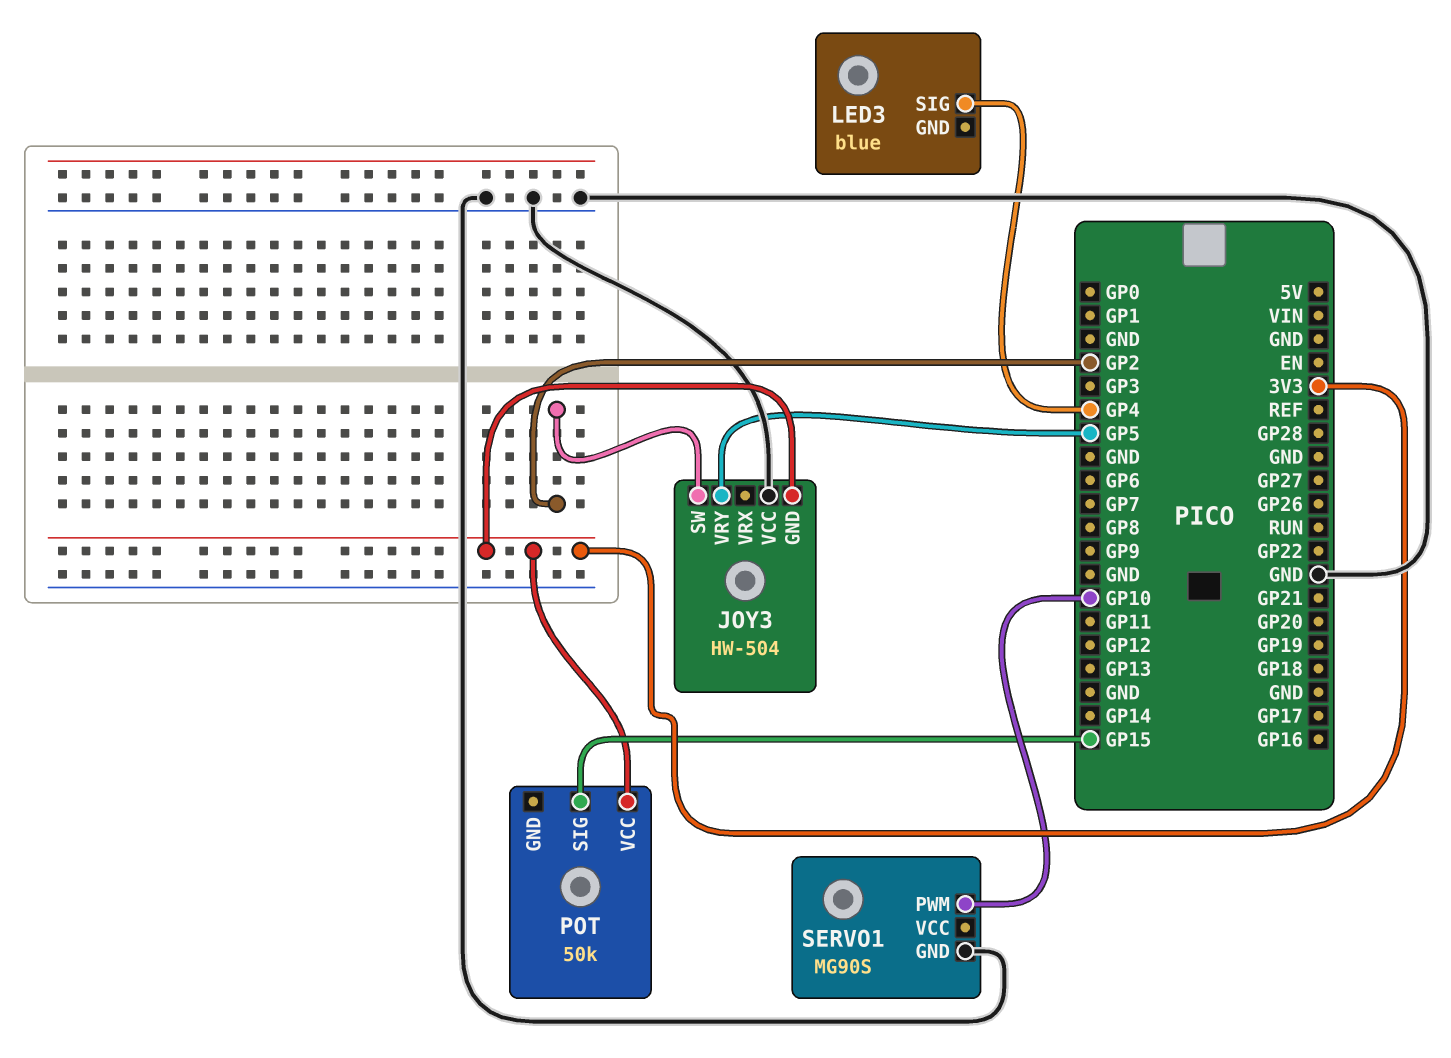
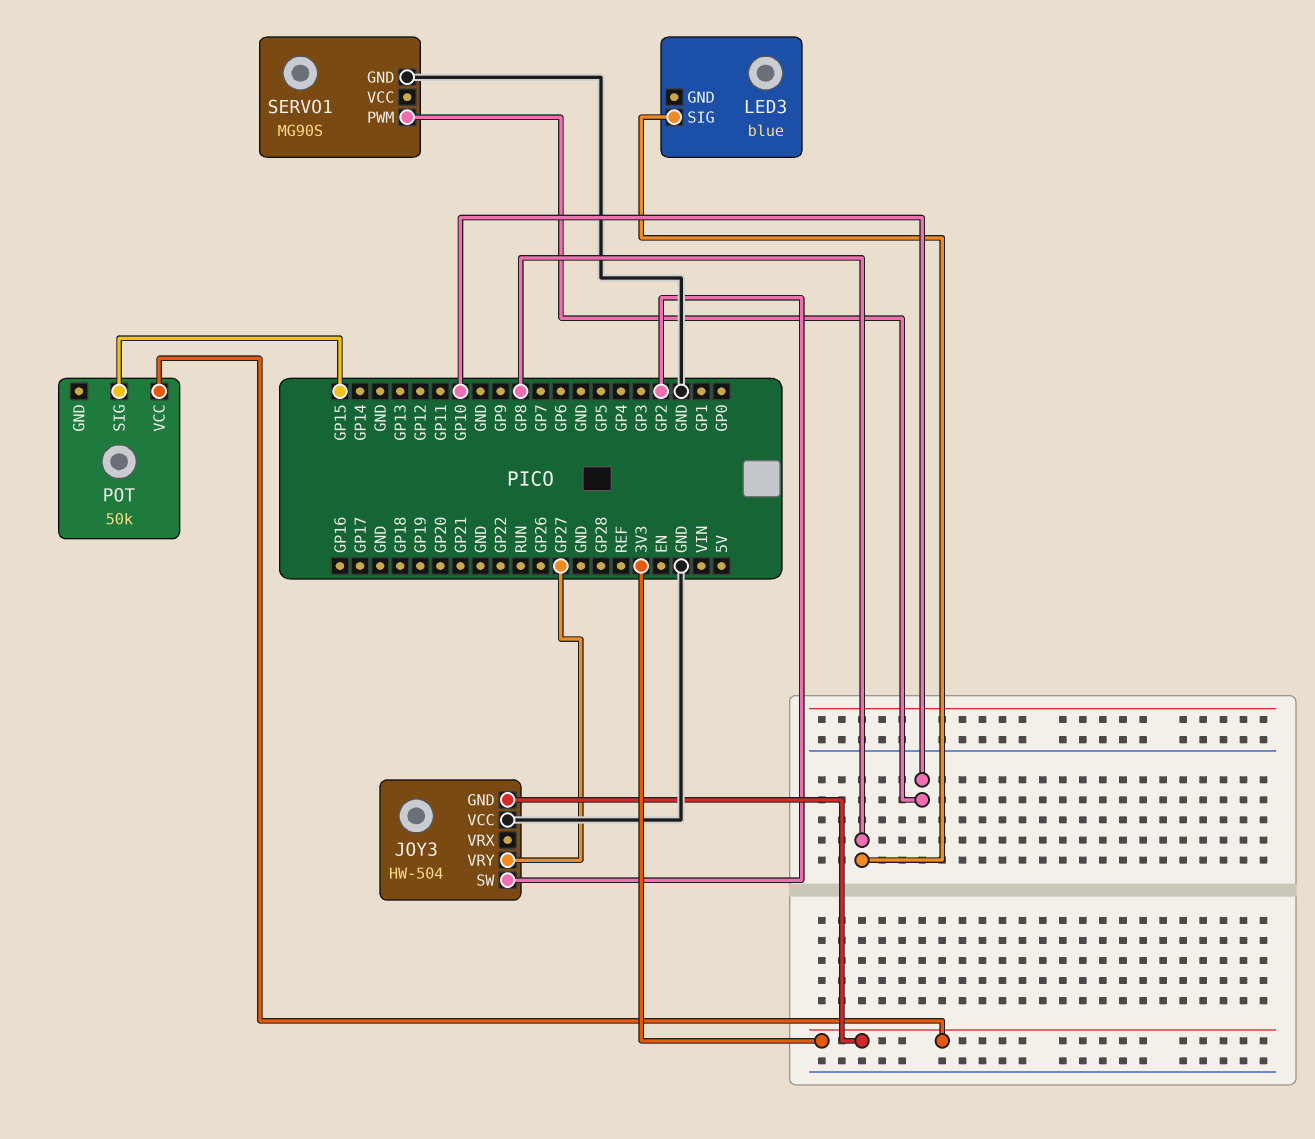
JOY3 pin VRY: GP5 -> GP27
LED3 pin SIG: GP4 -> GP8

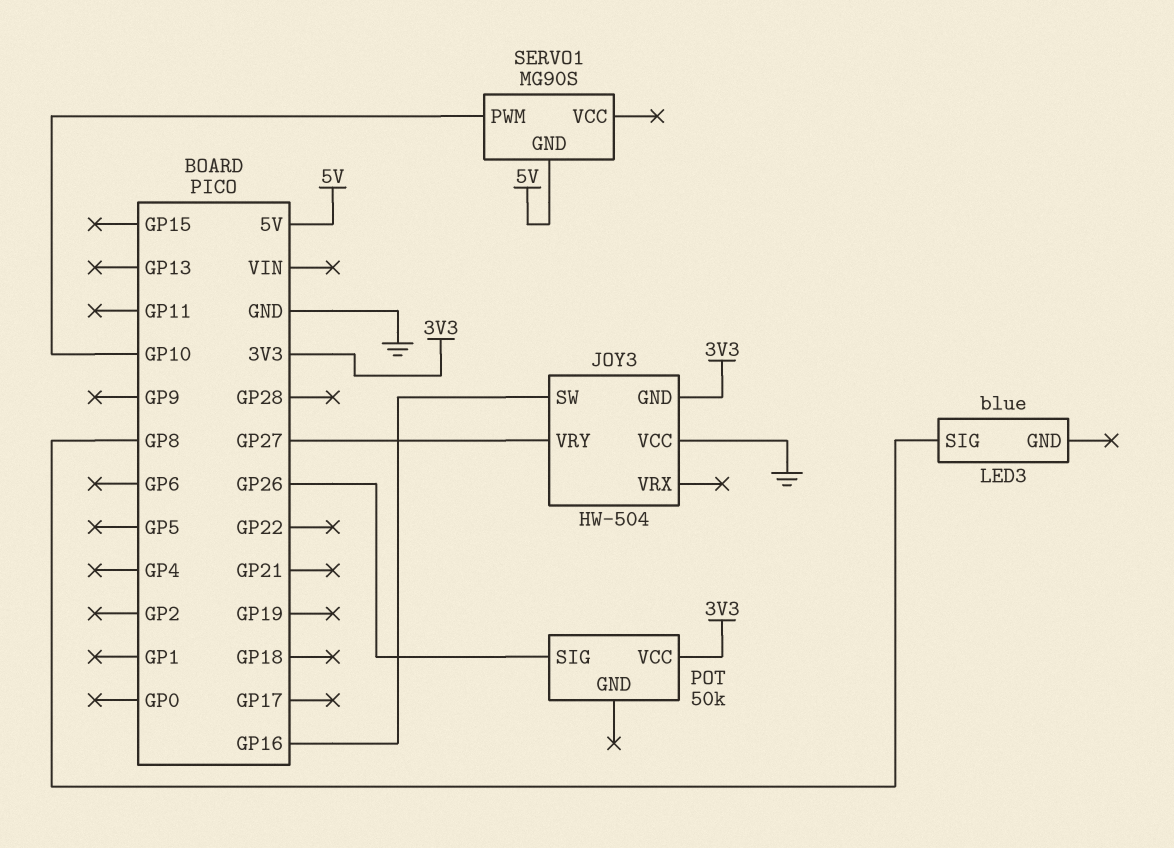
JOY3 pin SW: GP2 -> GP16
POT pin SIG: GP15 -> GP26
SERVO1 pin GND: GND -> 5V

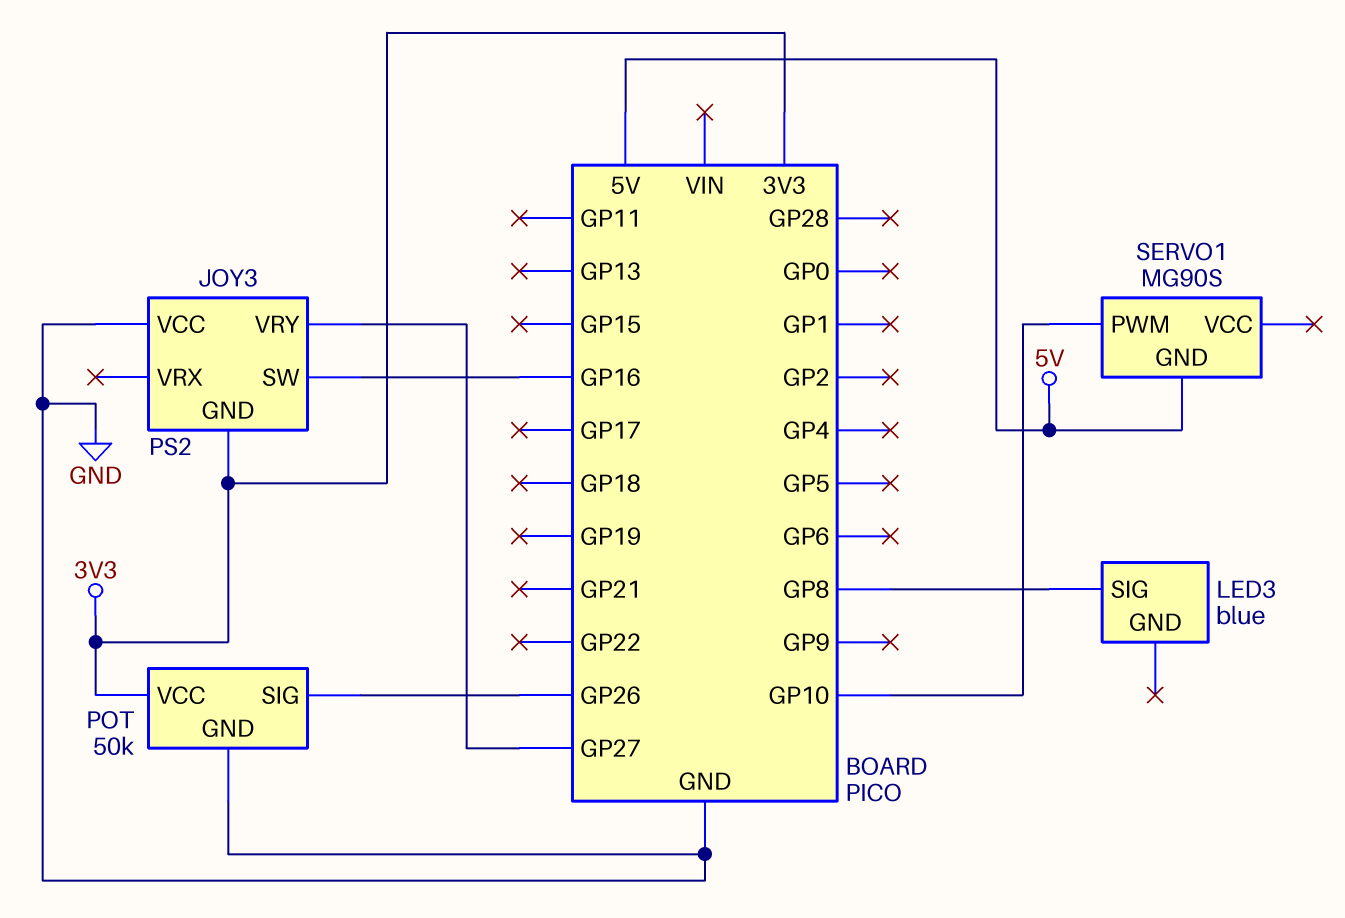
JOY3: HW-504 -> PS2
POT pin GND: none -> GND

